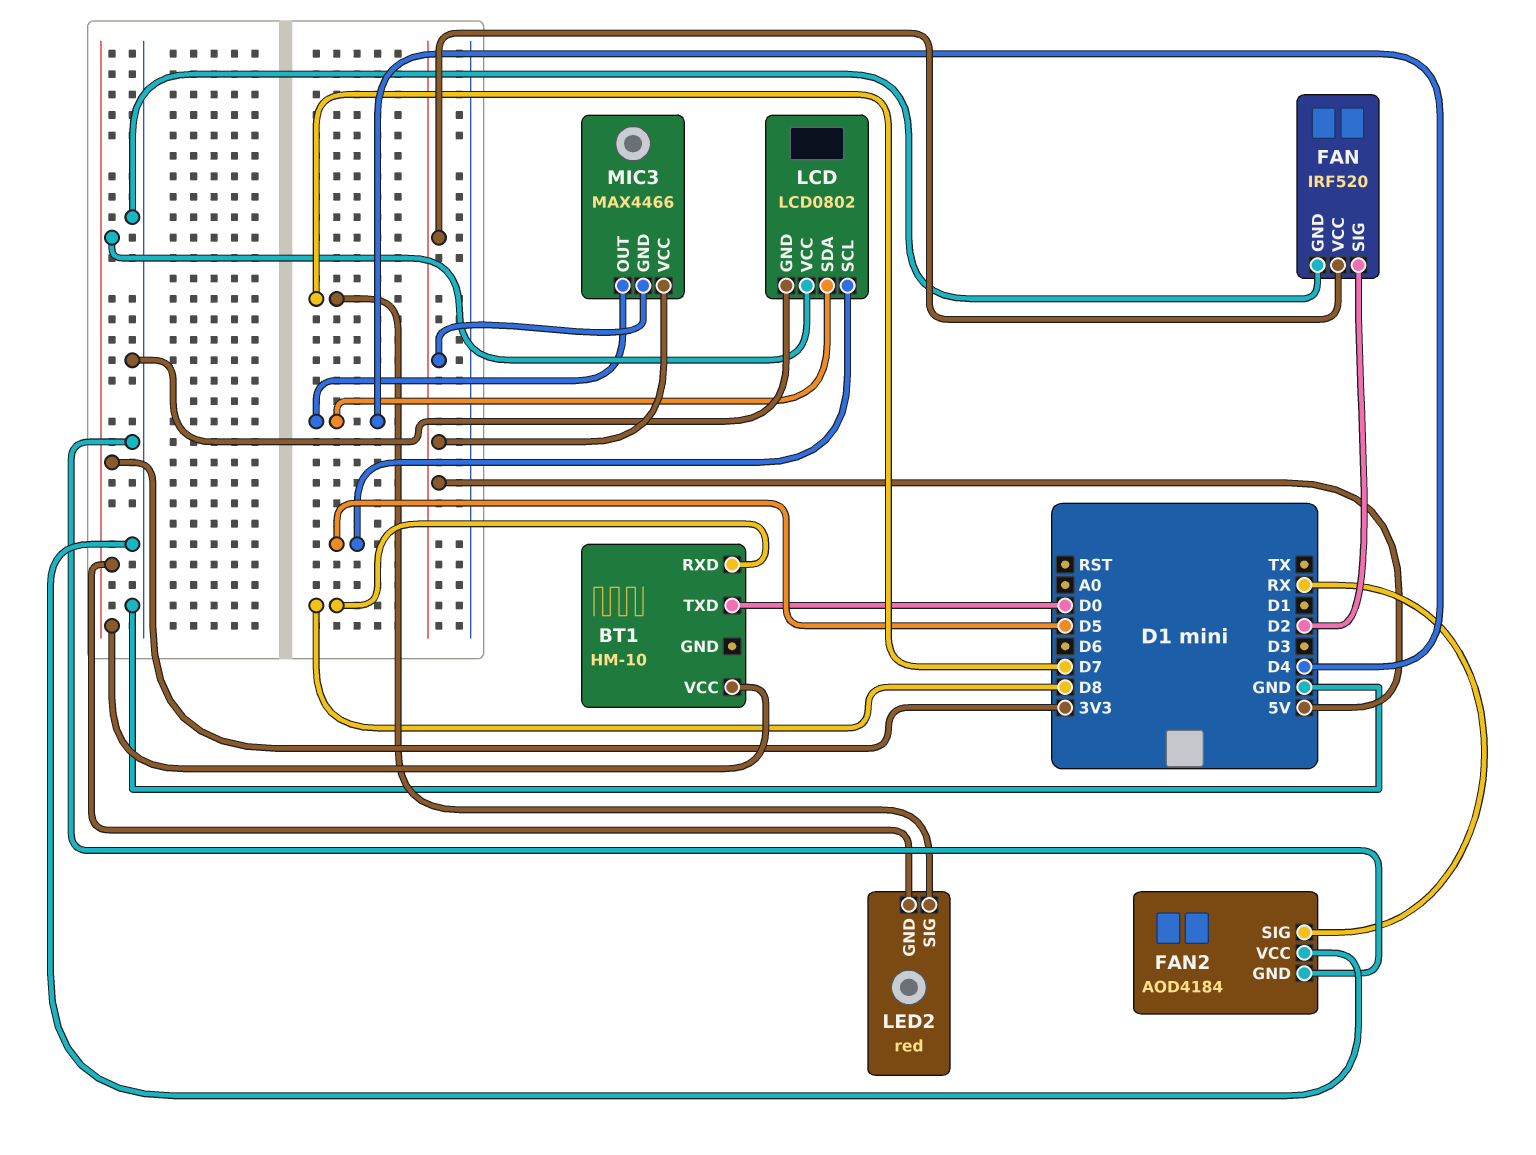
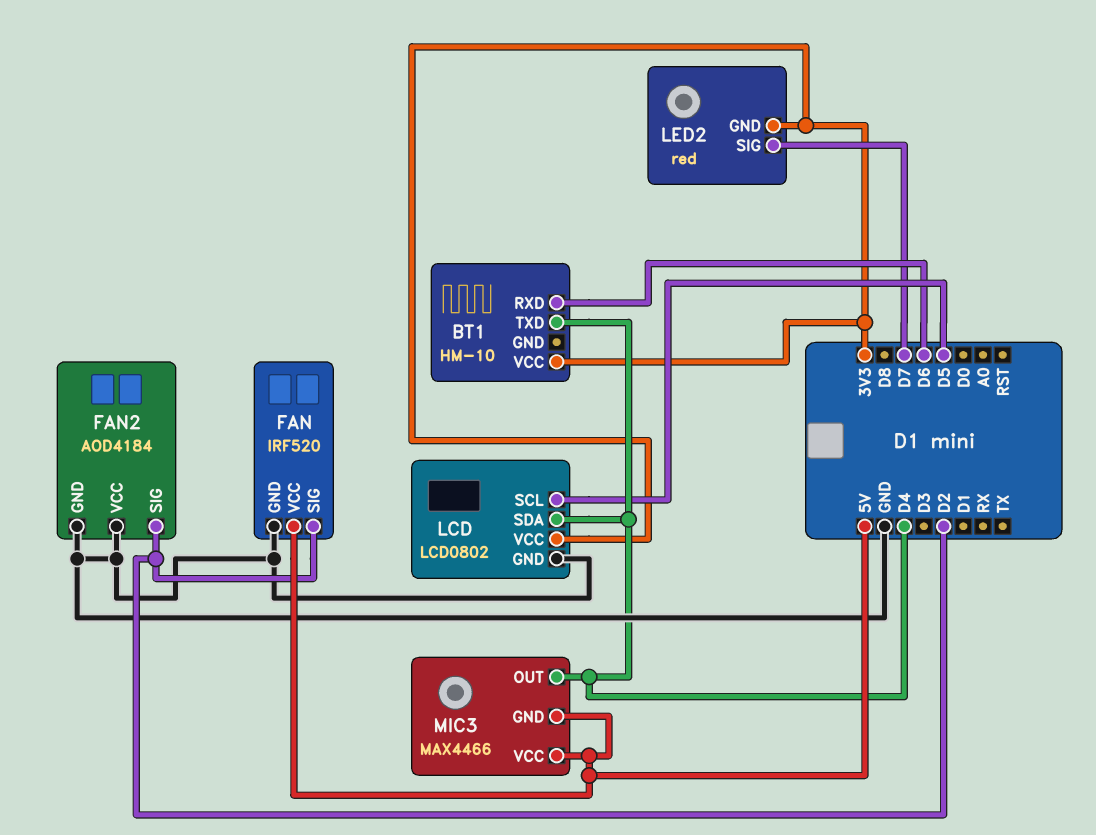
BT1 pin RXD: D8 -> D6
BT1 pin TXD: D0 -> D4
FAN2 pin SIG: RX -> D2

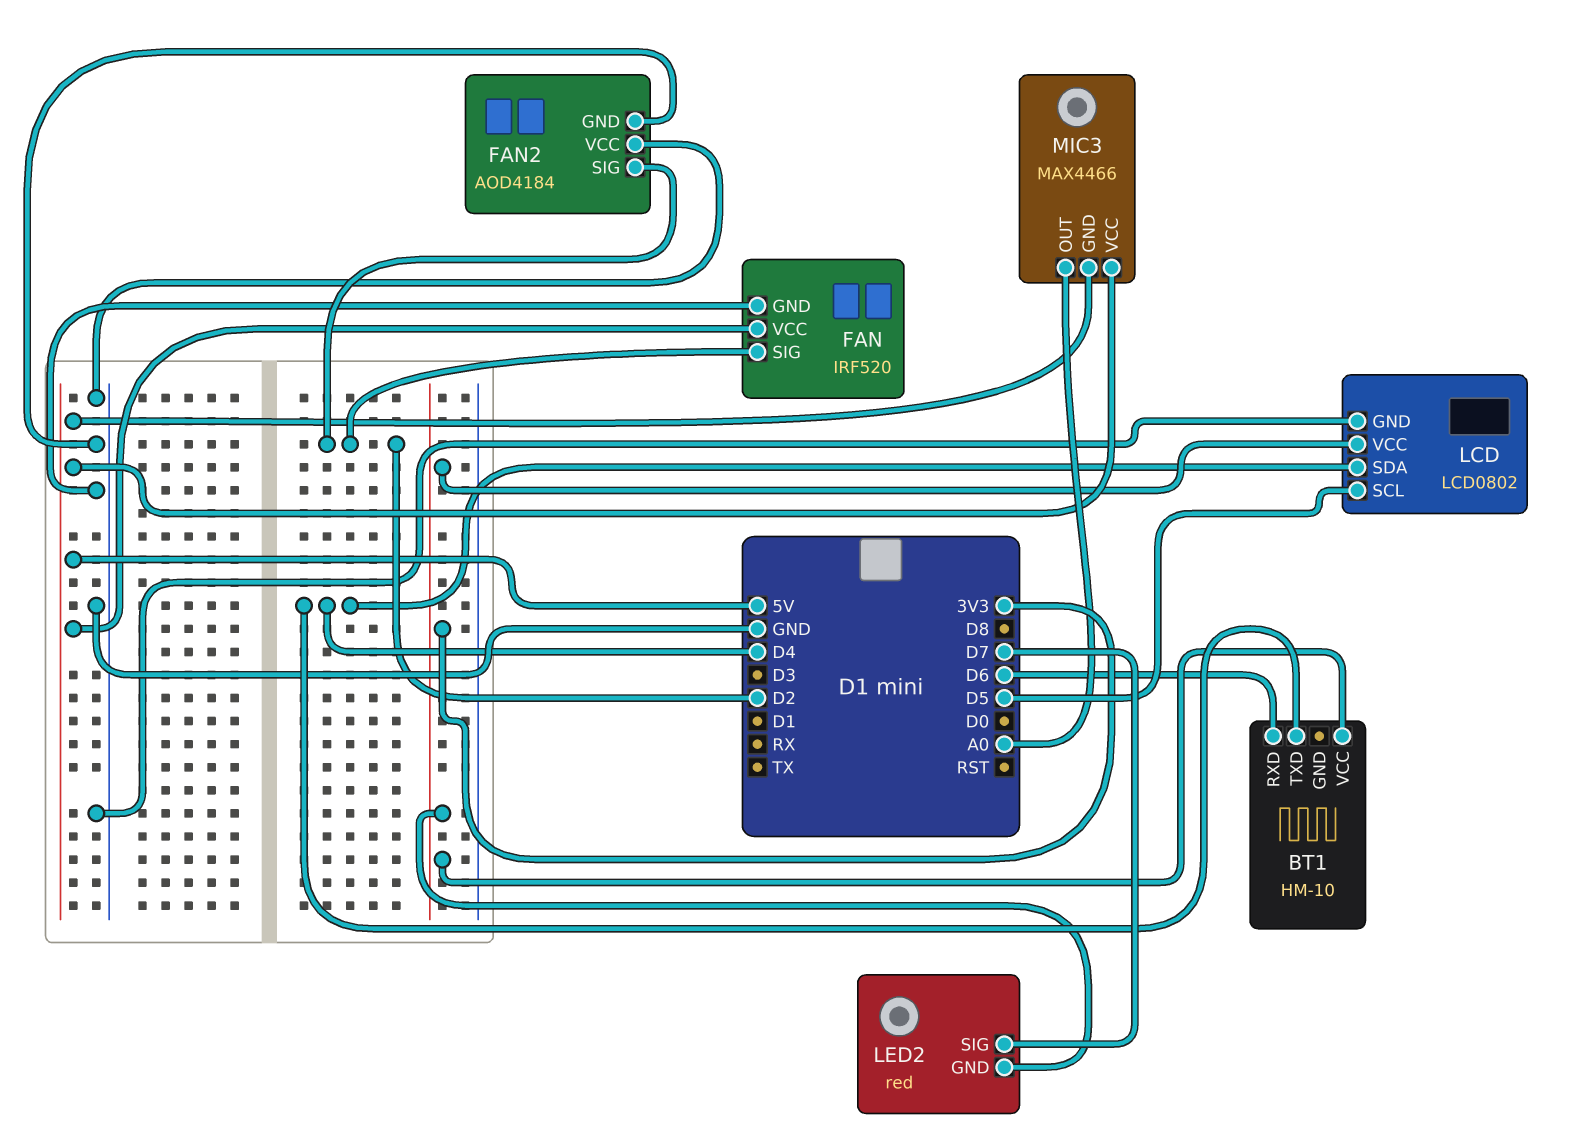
MIC3 pin OUT: D4 -> A0

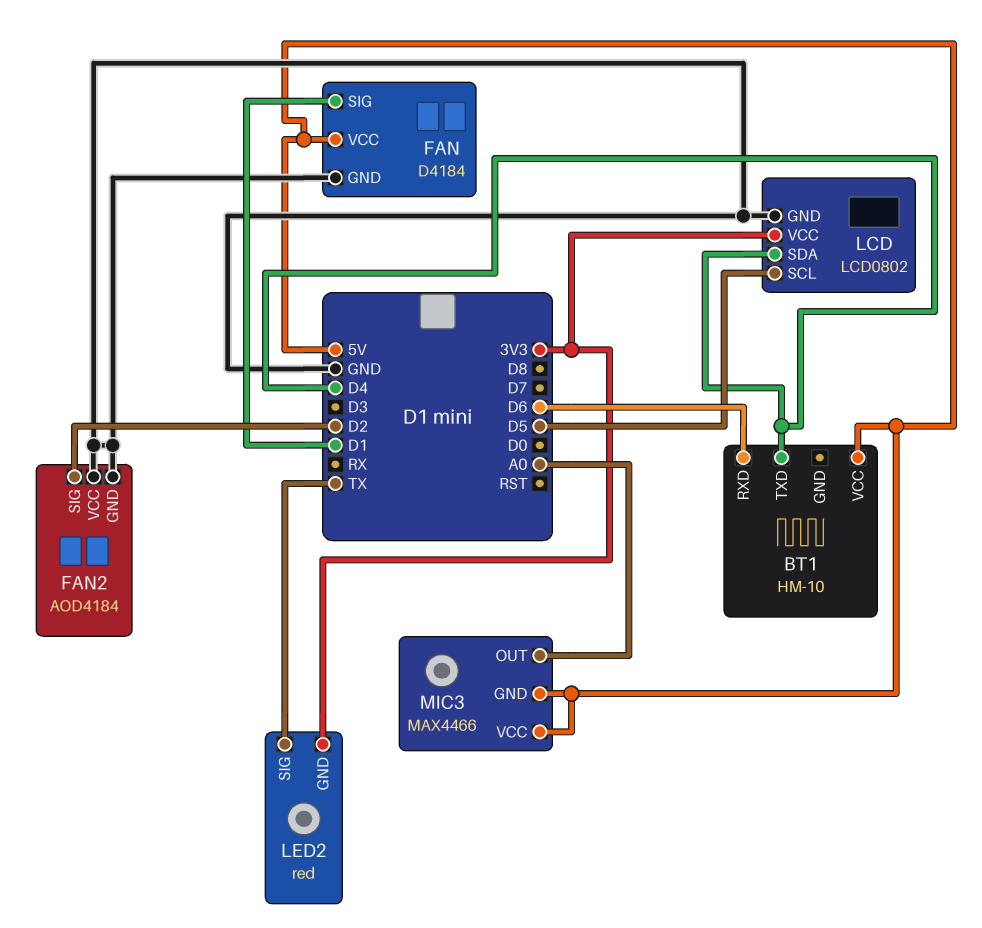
BT1 pin VCC: 3V3 -> 5V
FAN: IRF520 -> D4184
FAN pin SIG: D2 -> D1
LED2 pin SIG: D7 -> TX

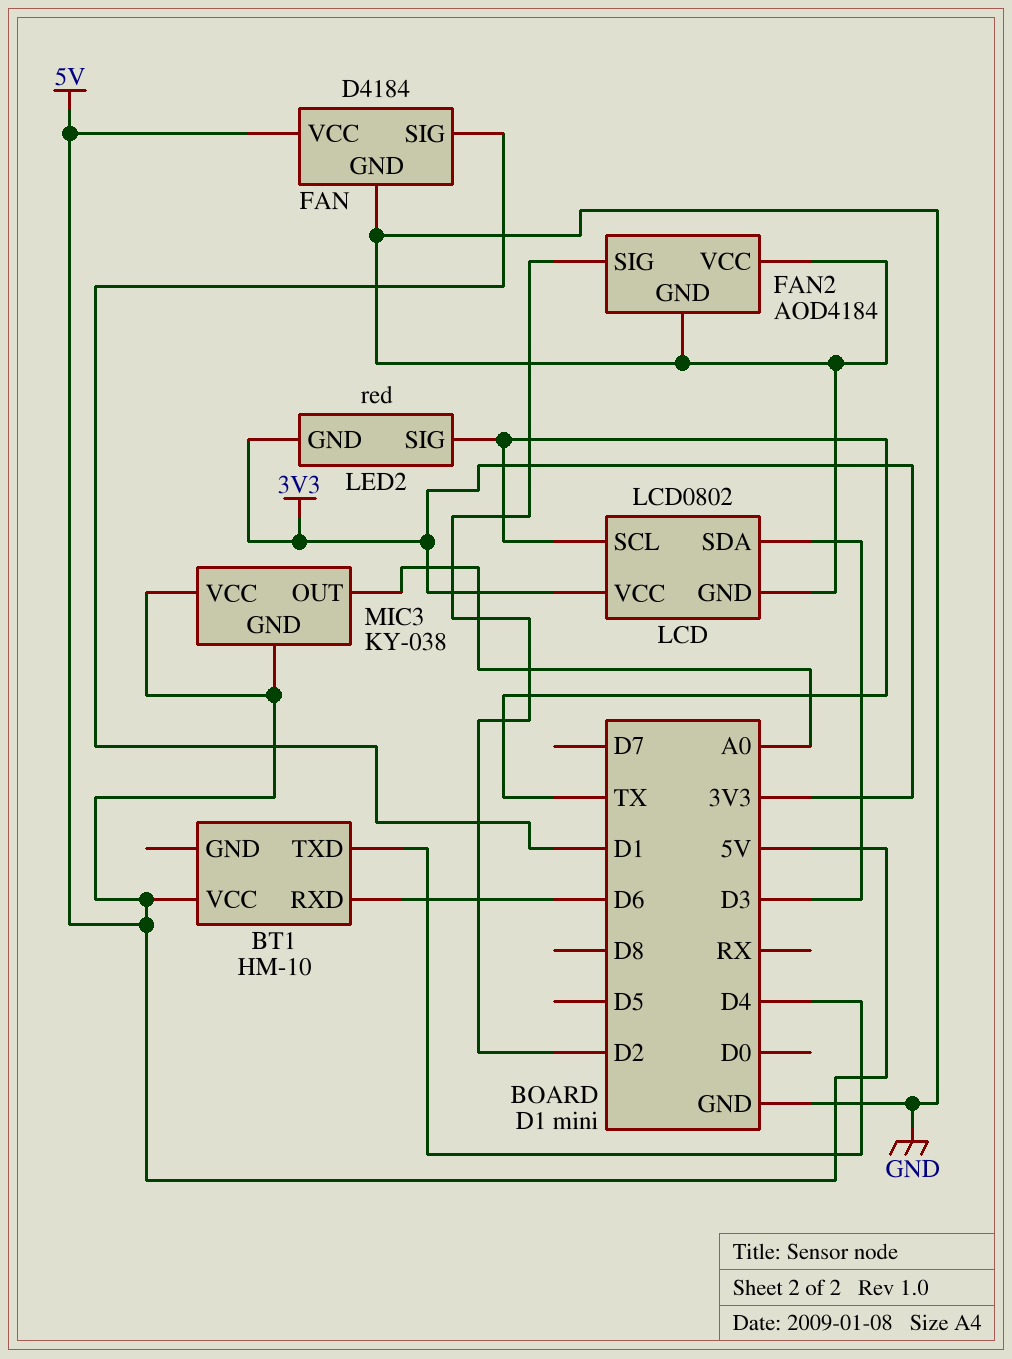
LCD pin SCL: D5 -> TX
LCD pin SDA: D4 -> D3
MIC3: MAX4466 -> KY-038

